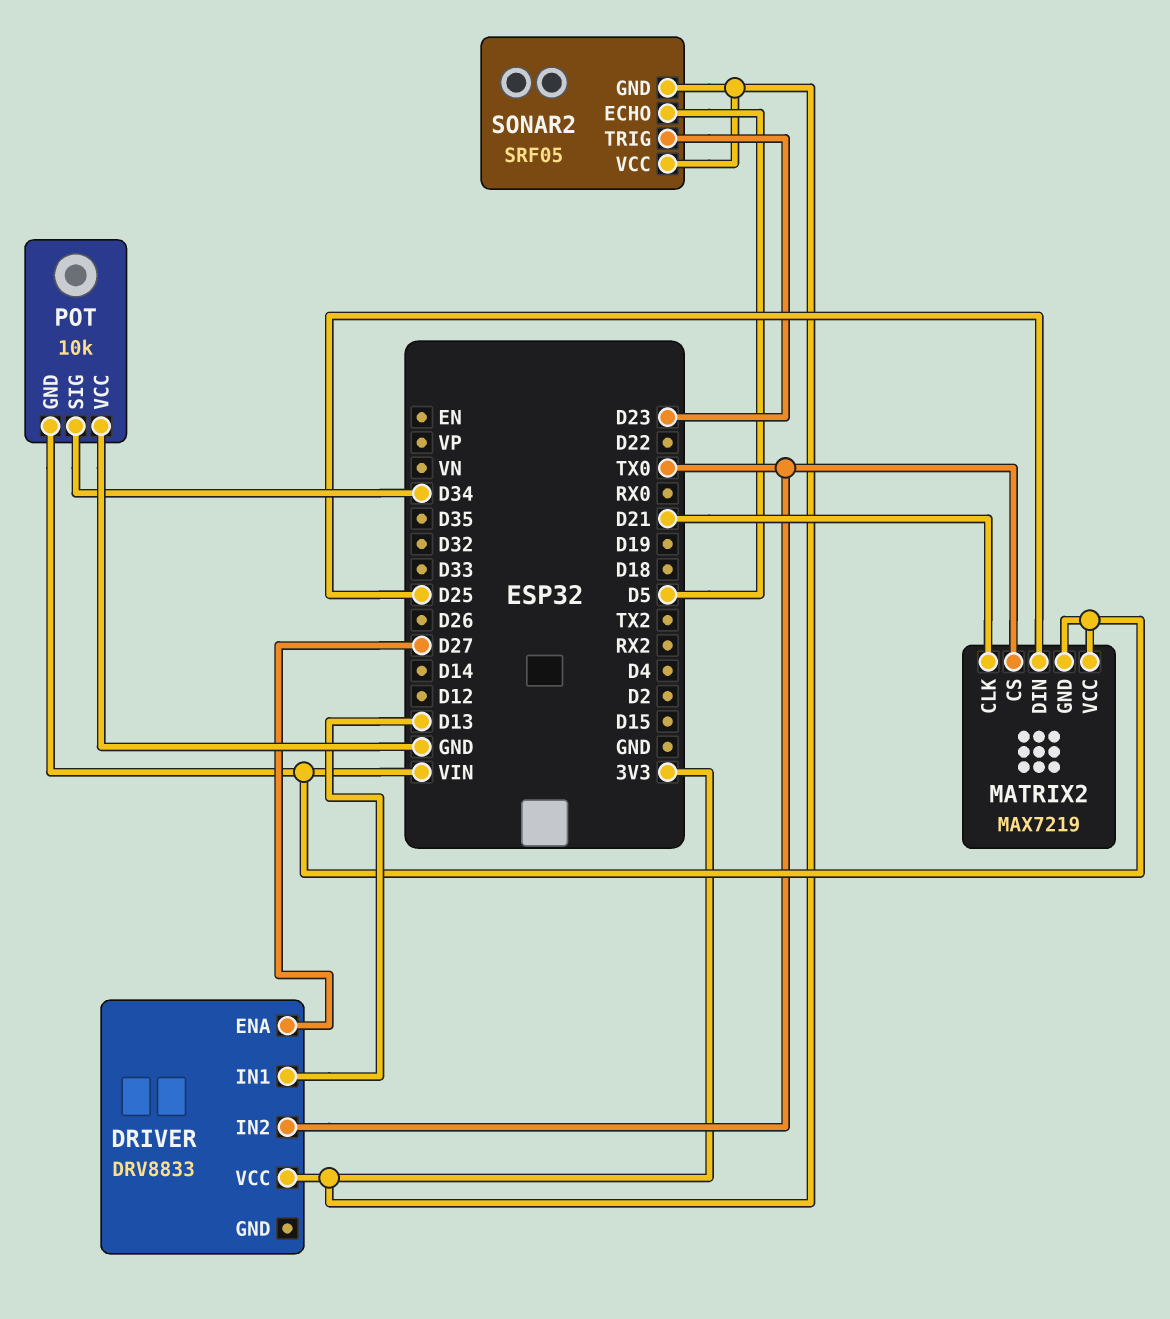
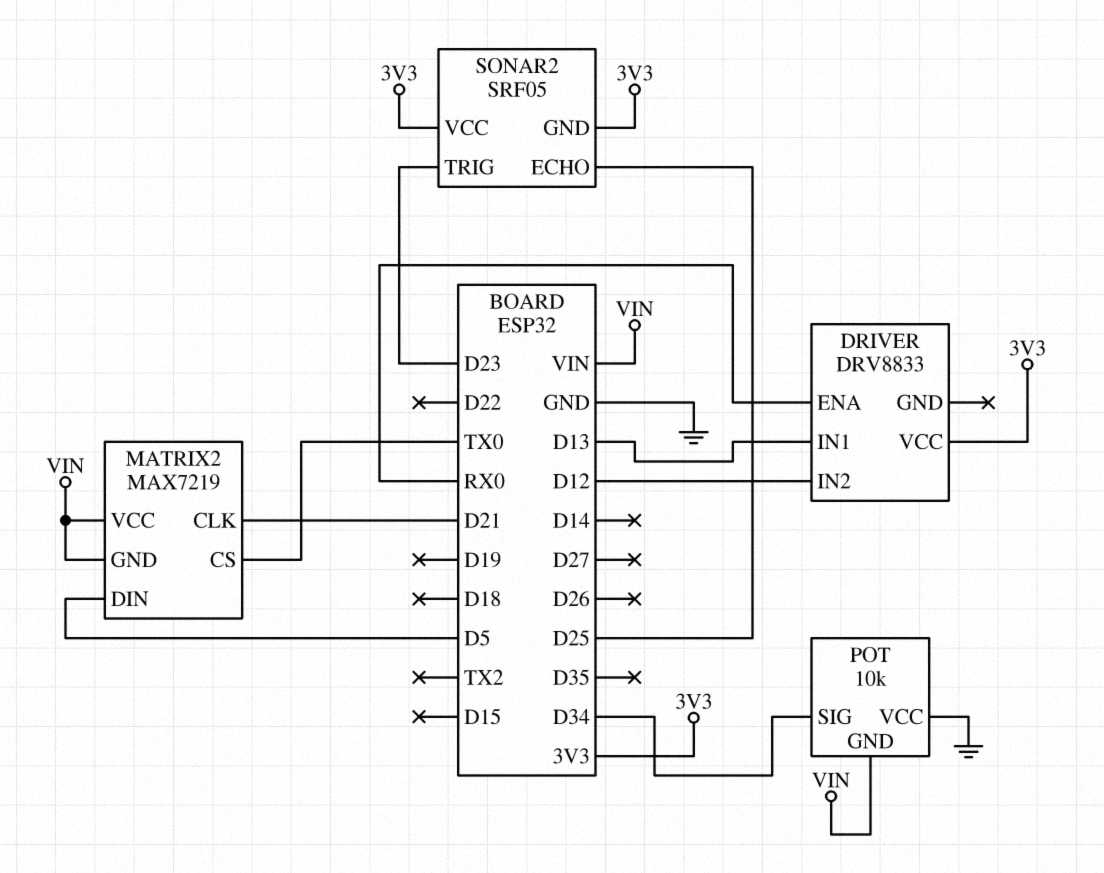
DRIVER pin ENA: D27 -> RX0
DRIVER pin IN2: TX0 -> D12
MATRIX2 pin DIN: D25 -> D5
SONAR2 pin ECHO: D5 -> D25

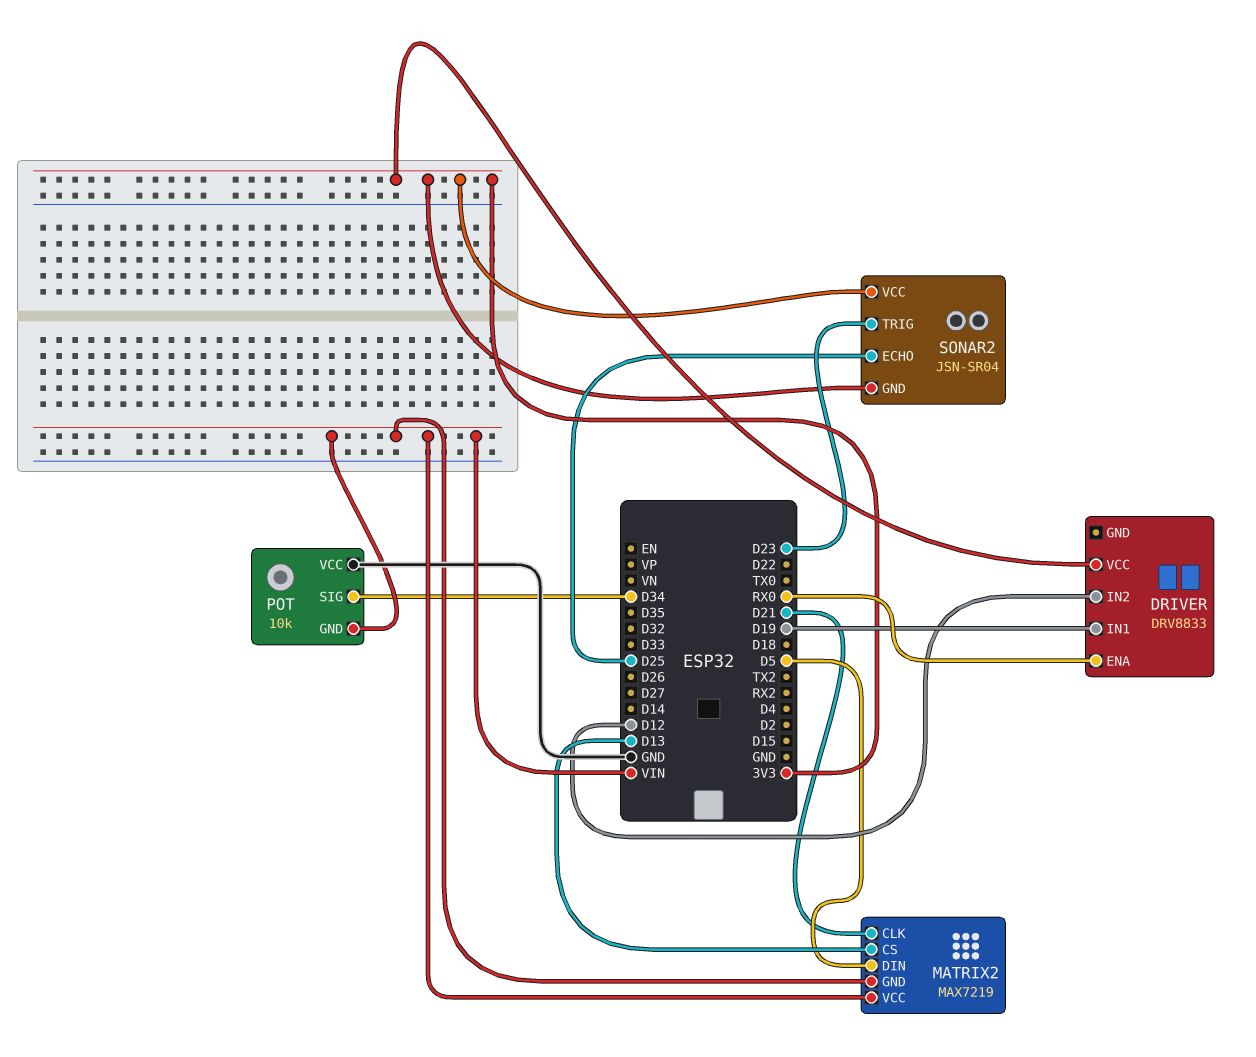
DRIVER pin IN1: D13 -> D19
MATRIX2 pin CS: TX0 -> D13
SONAR2: SRF05 -> JSN-SR04

